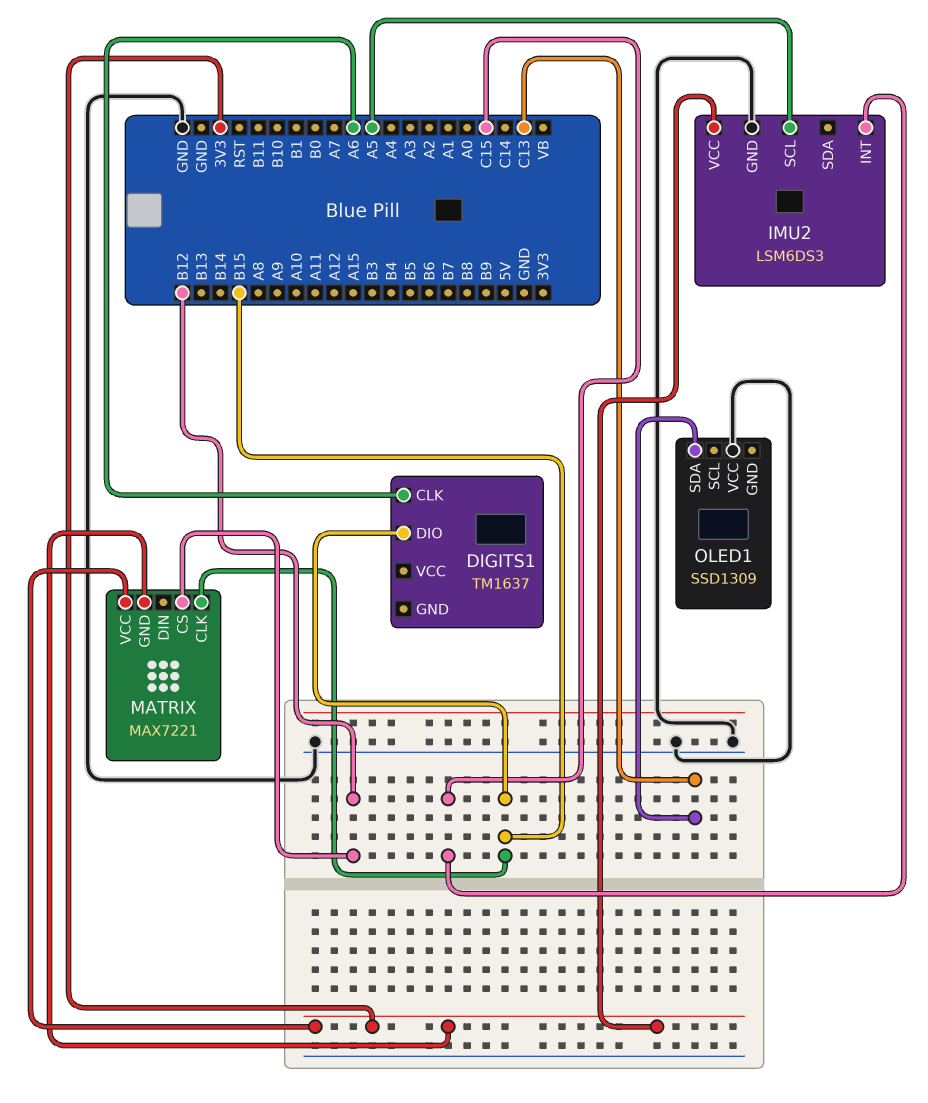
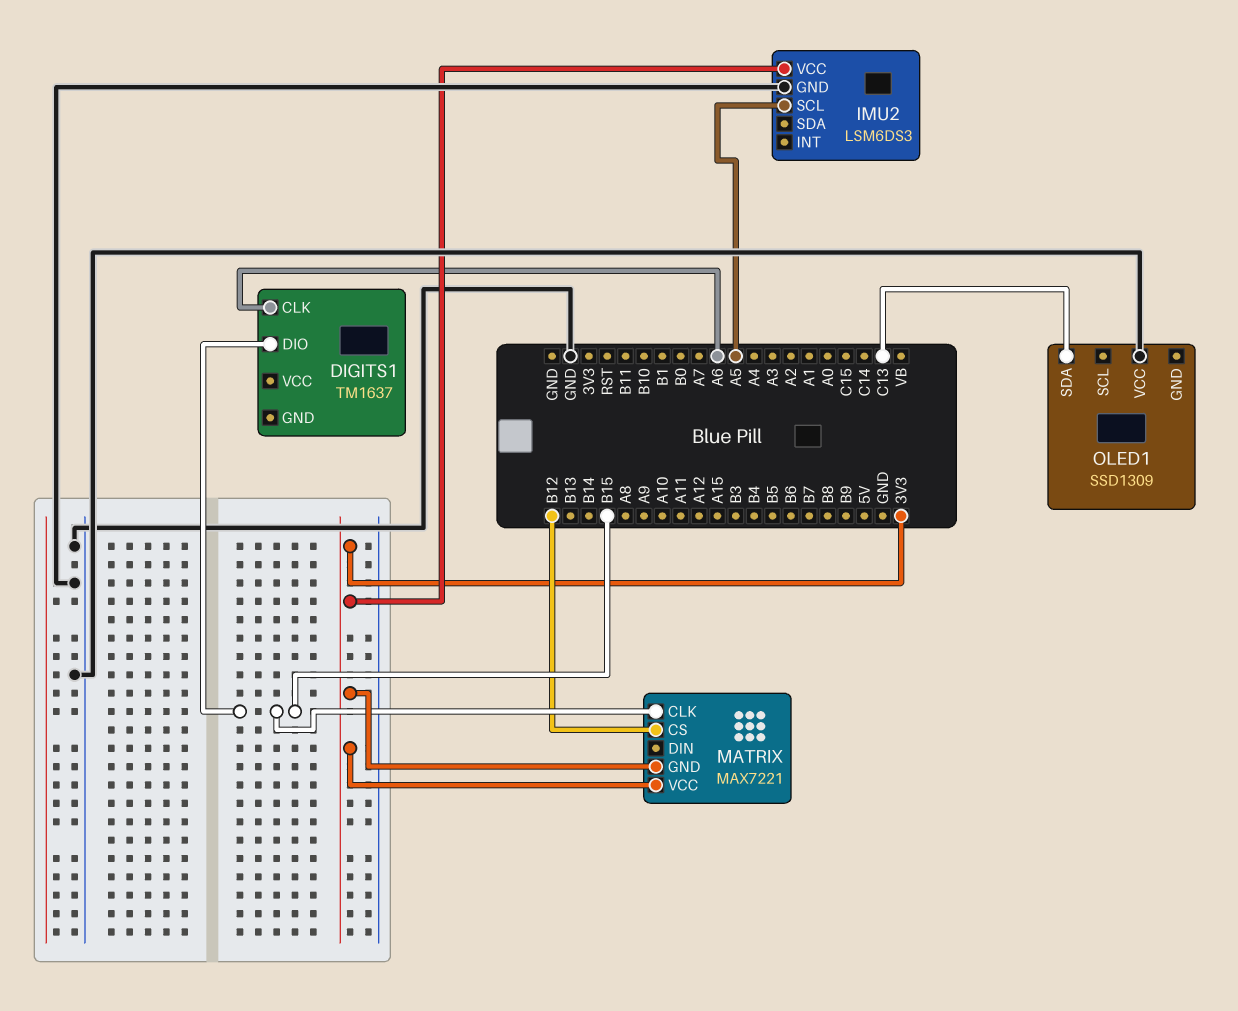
IMU2 pin INT: C15 -> none

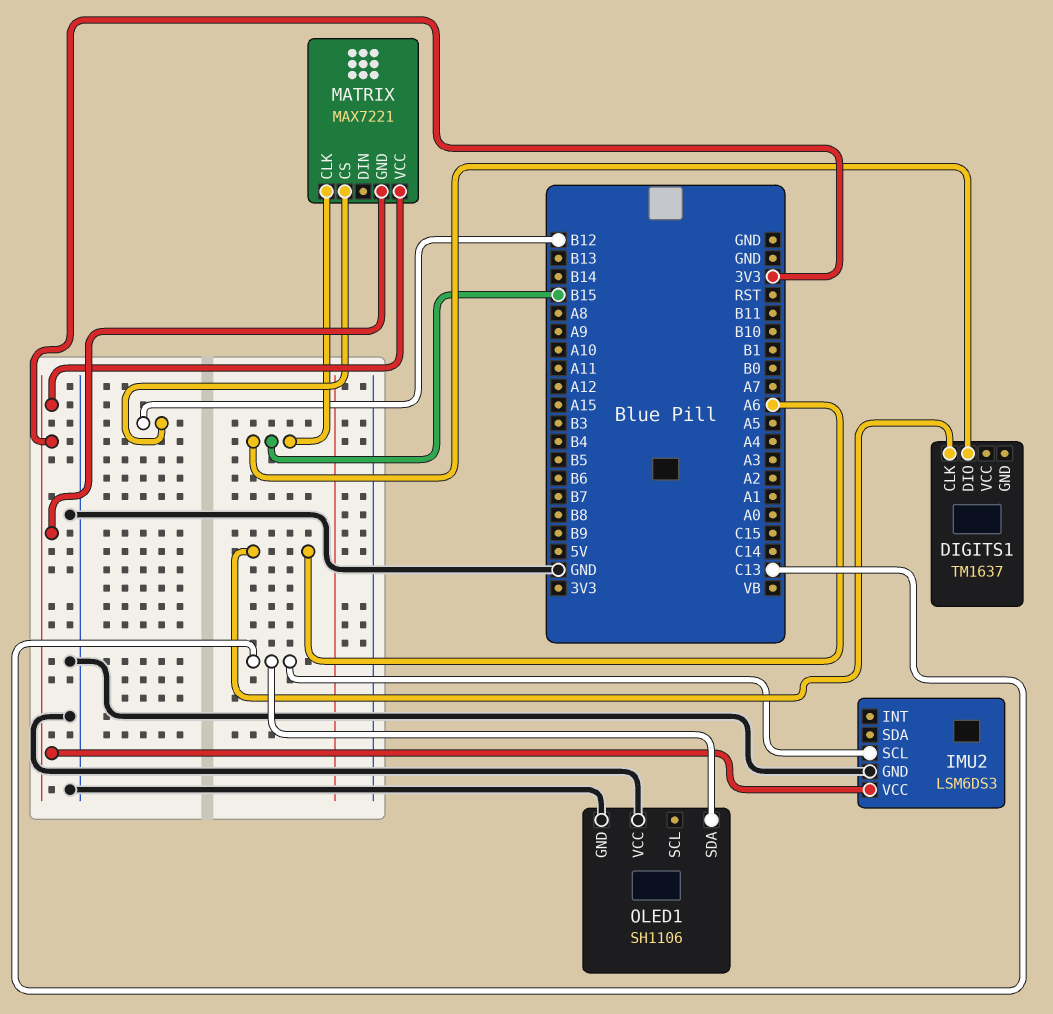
IMU2 pin SCL: A5 -> C13
OLED1: SSD1309 -> SH1106
OLED1 pin GND: none -> GND

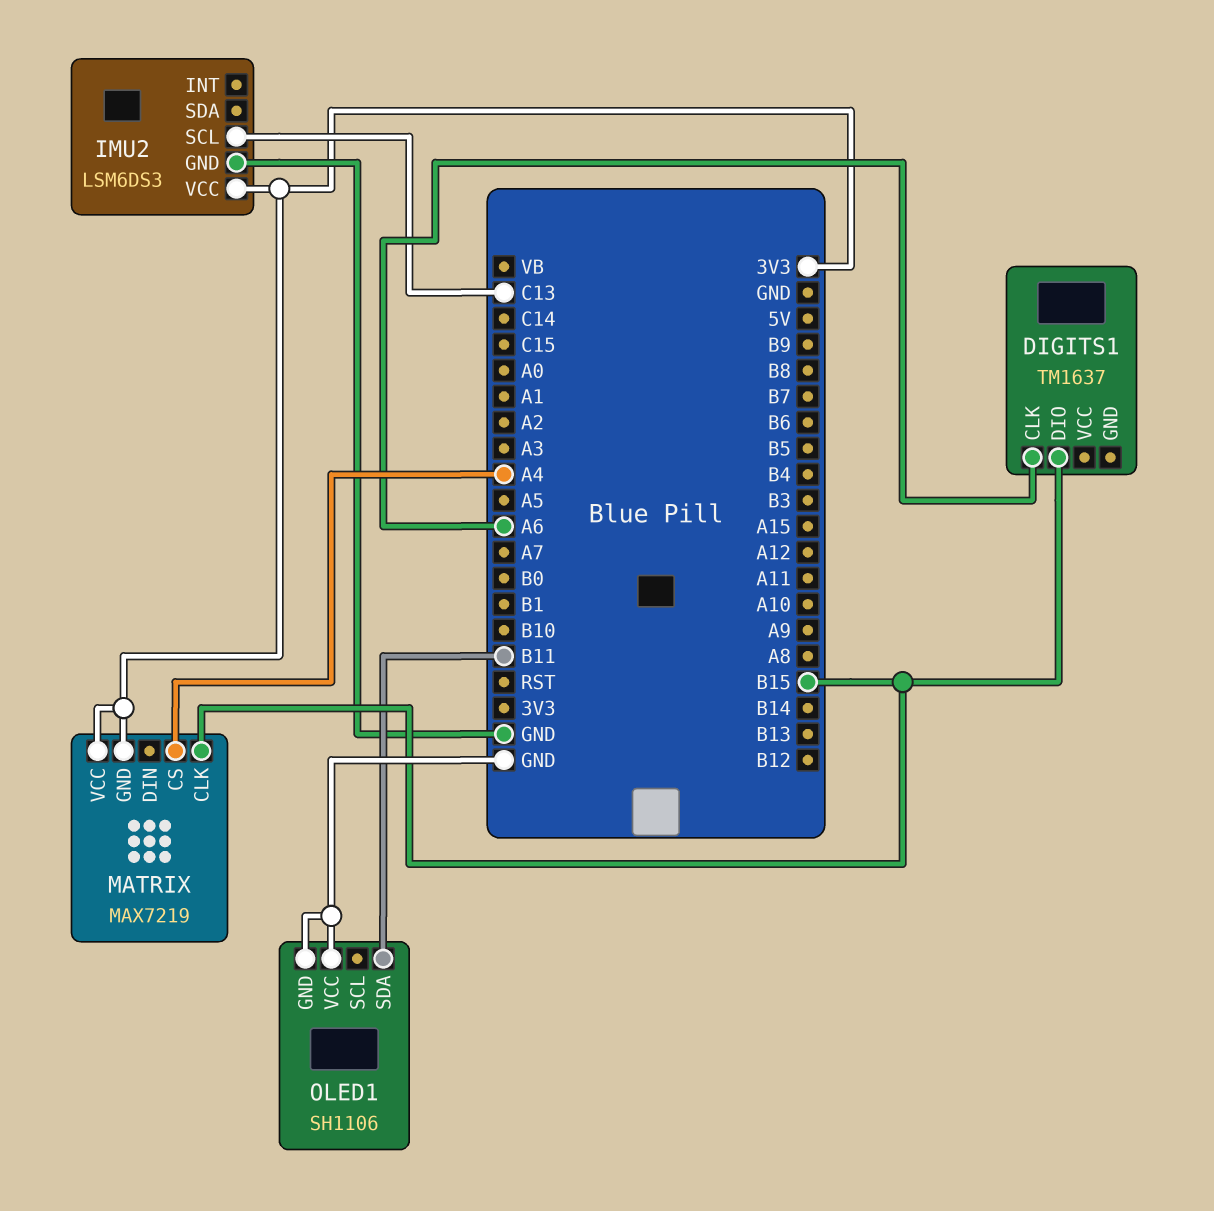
MATRIX: MAX7221 -> MAX7219
MATRIX pin CS: B12 -> A4
OLED1 pin SDA: C13 -> B11

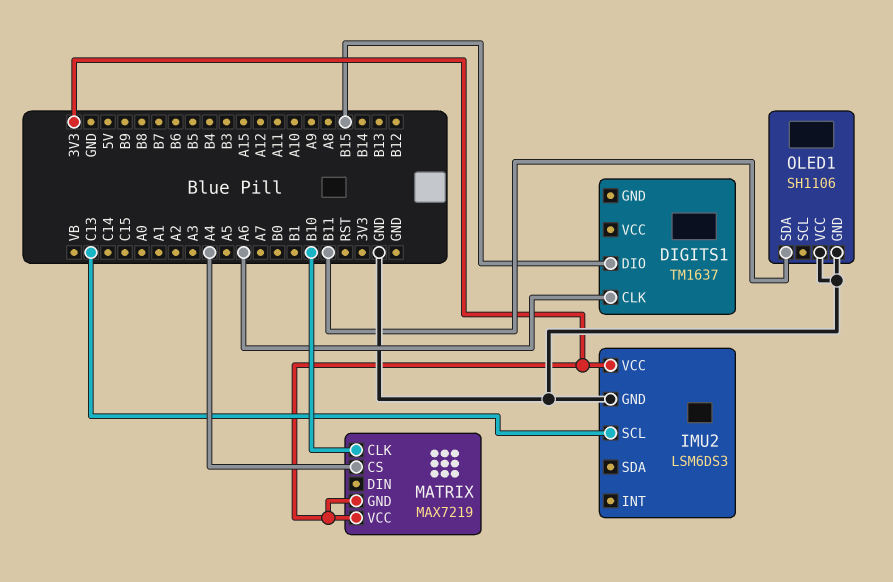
MATRIX pin CLK: B15 -> B10

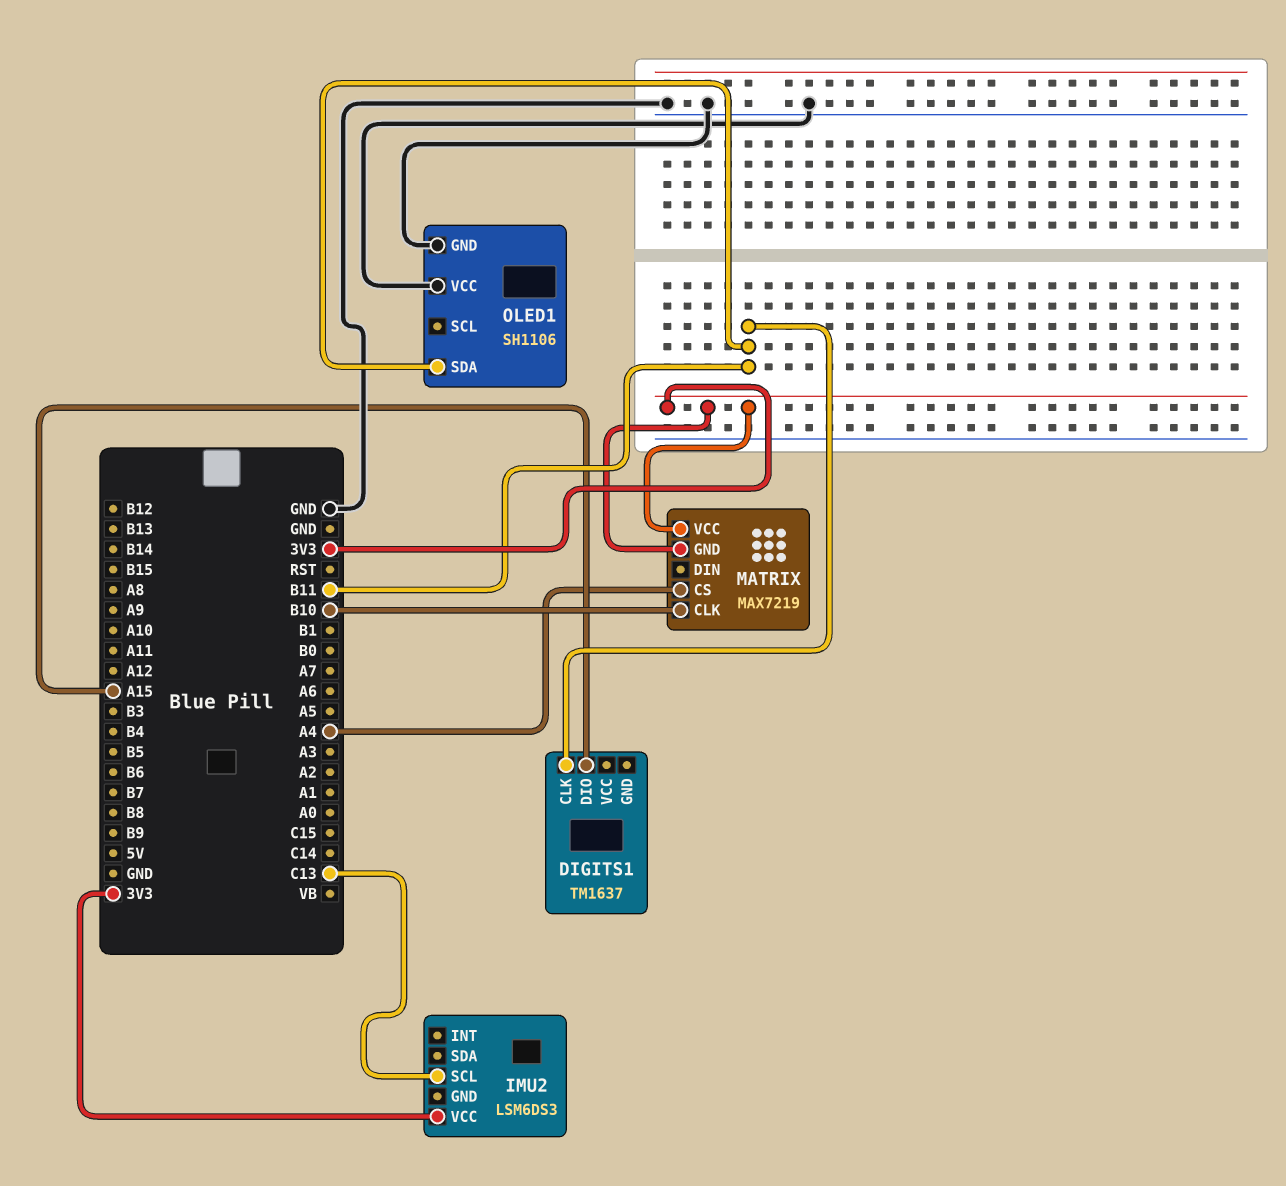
DIGITS1 pin CLK: A6 -> B11
DIGITS1 pin DIO: B15 -> A15
IMU2 pin GND: GND -> none

